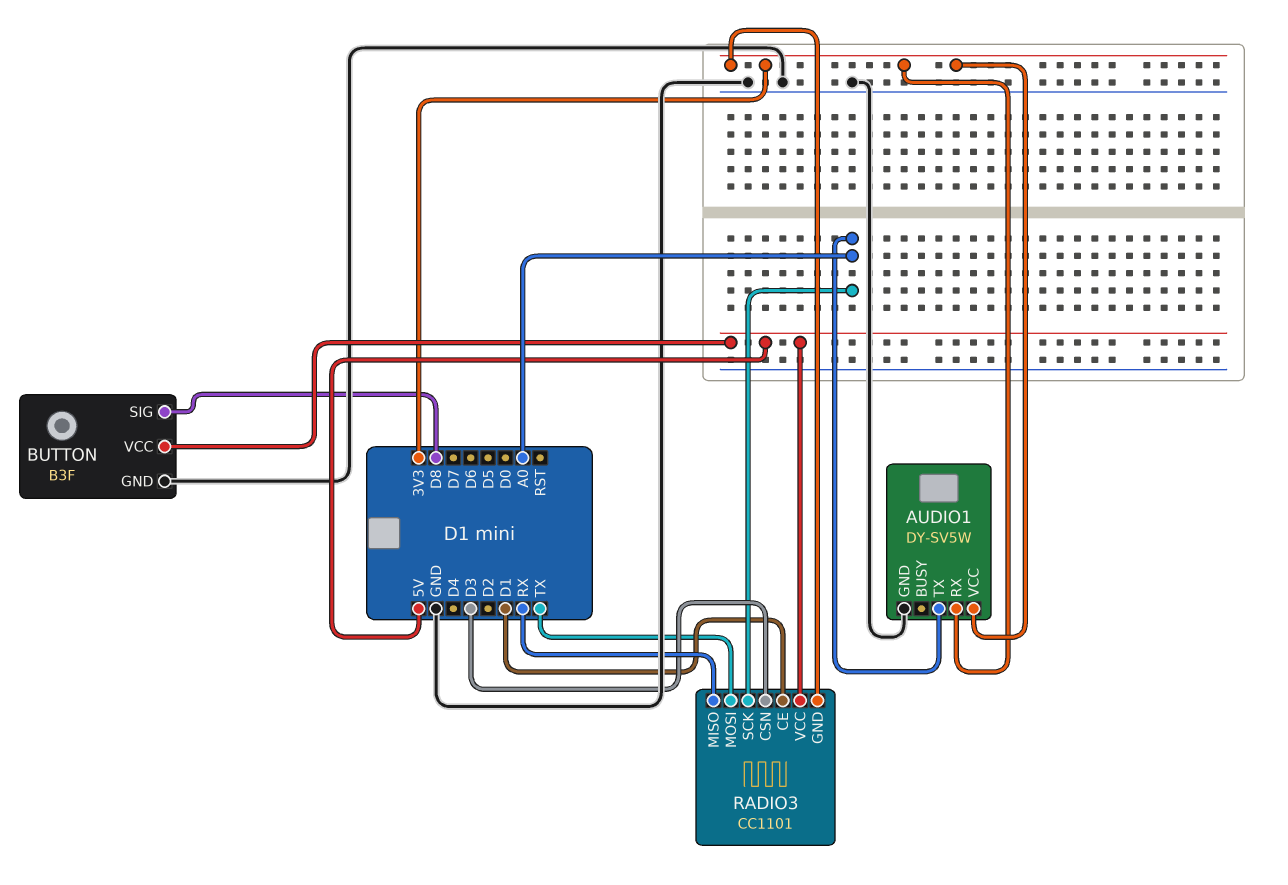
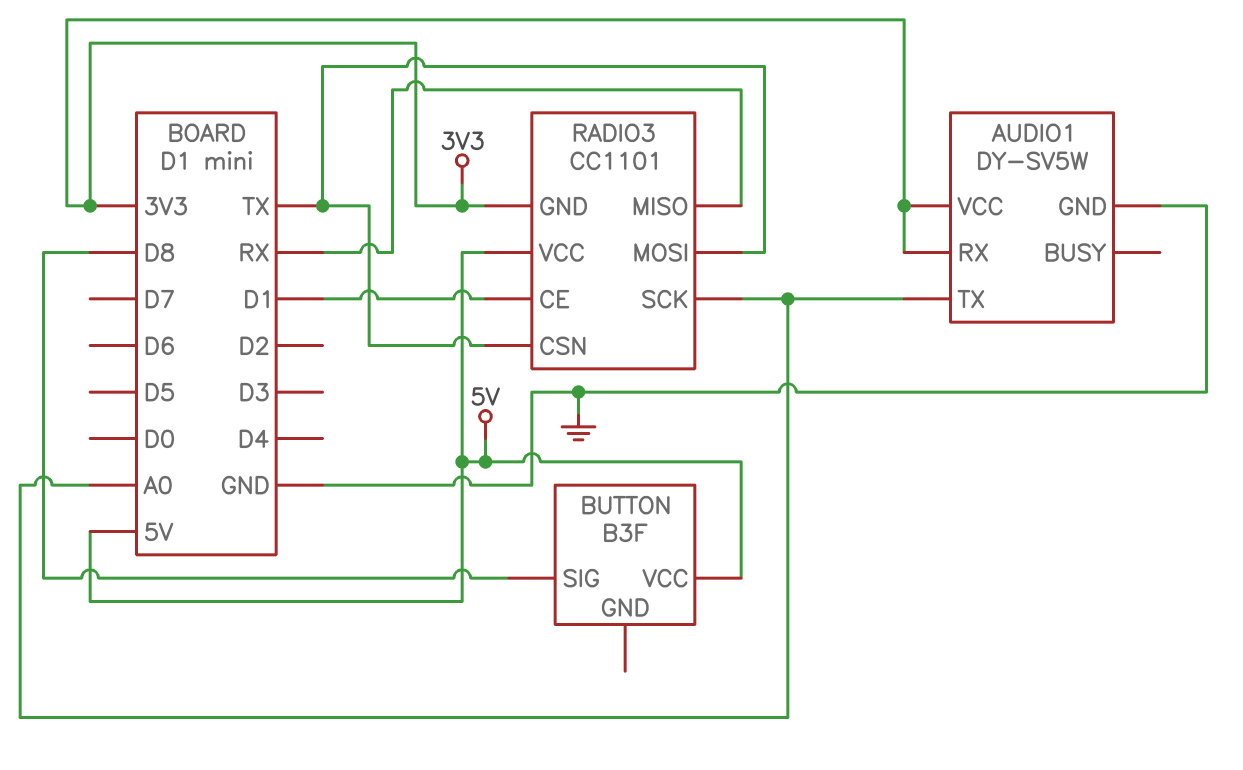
BUTTON pin GND: GND -> none
RADIO3 pin CSN: D3 -> TX

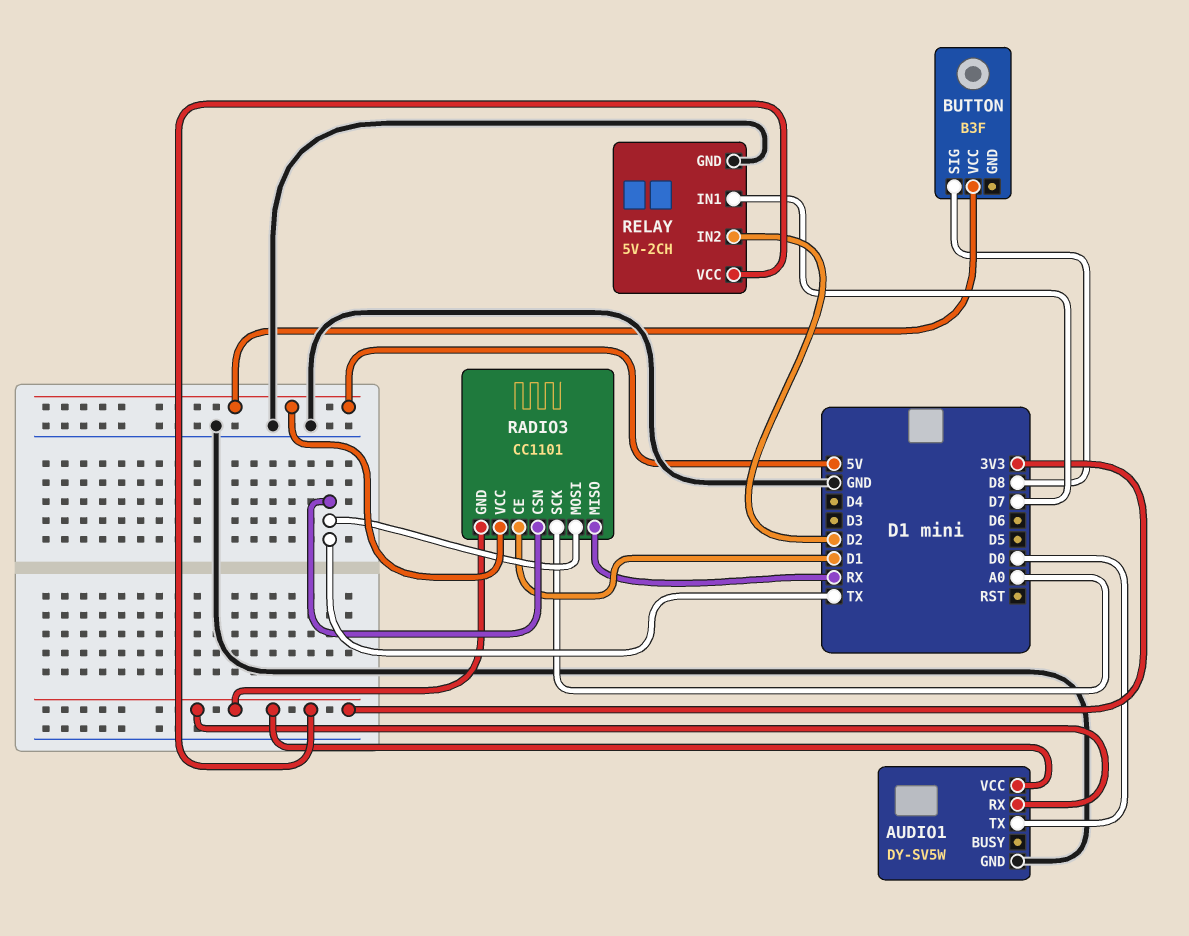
AUDIO1 pin TX: A0 -> D0
RELAY: none -> 5V-2CH
RELAY pin GND: none -> GND
RELAY pin IN1: none -> D7
RELAY pin IN2: none -> D2
RELAY pin VCC: none -> 3V3

